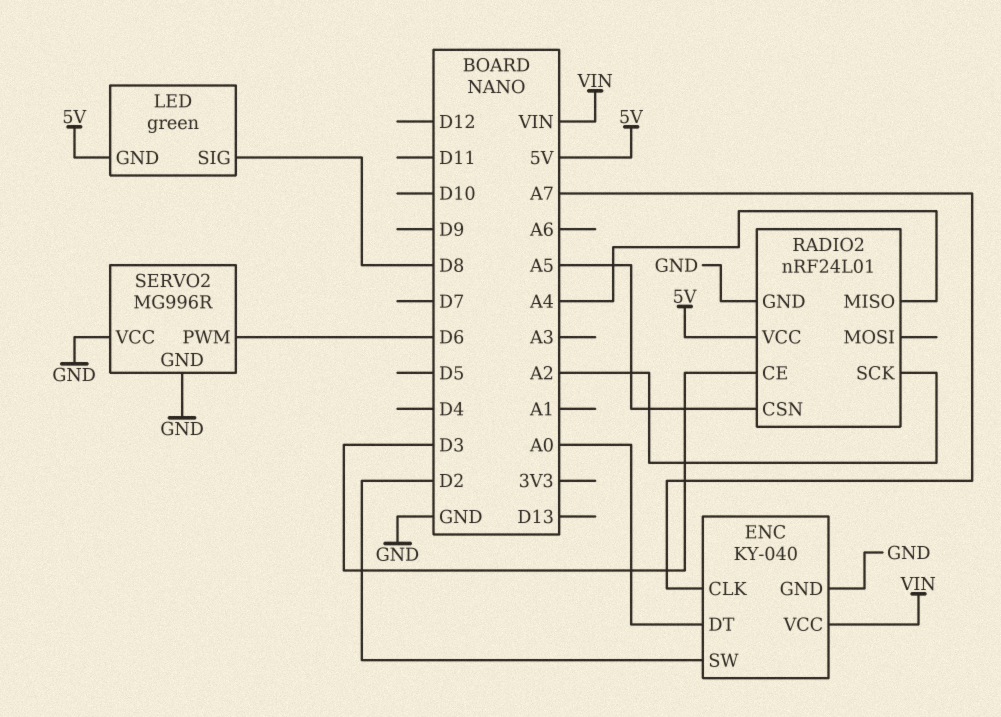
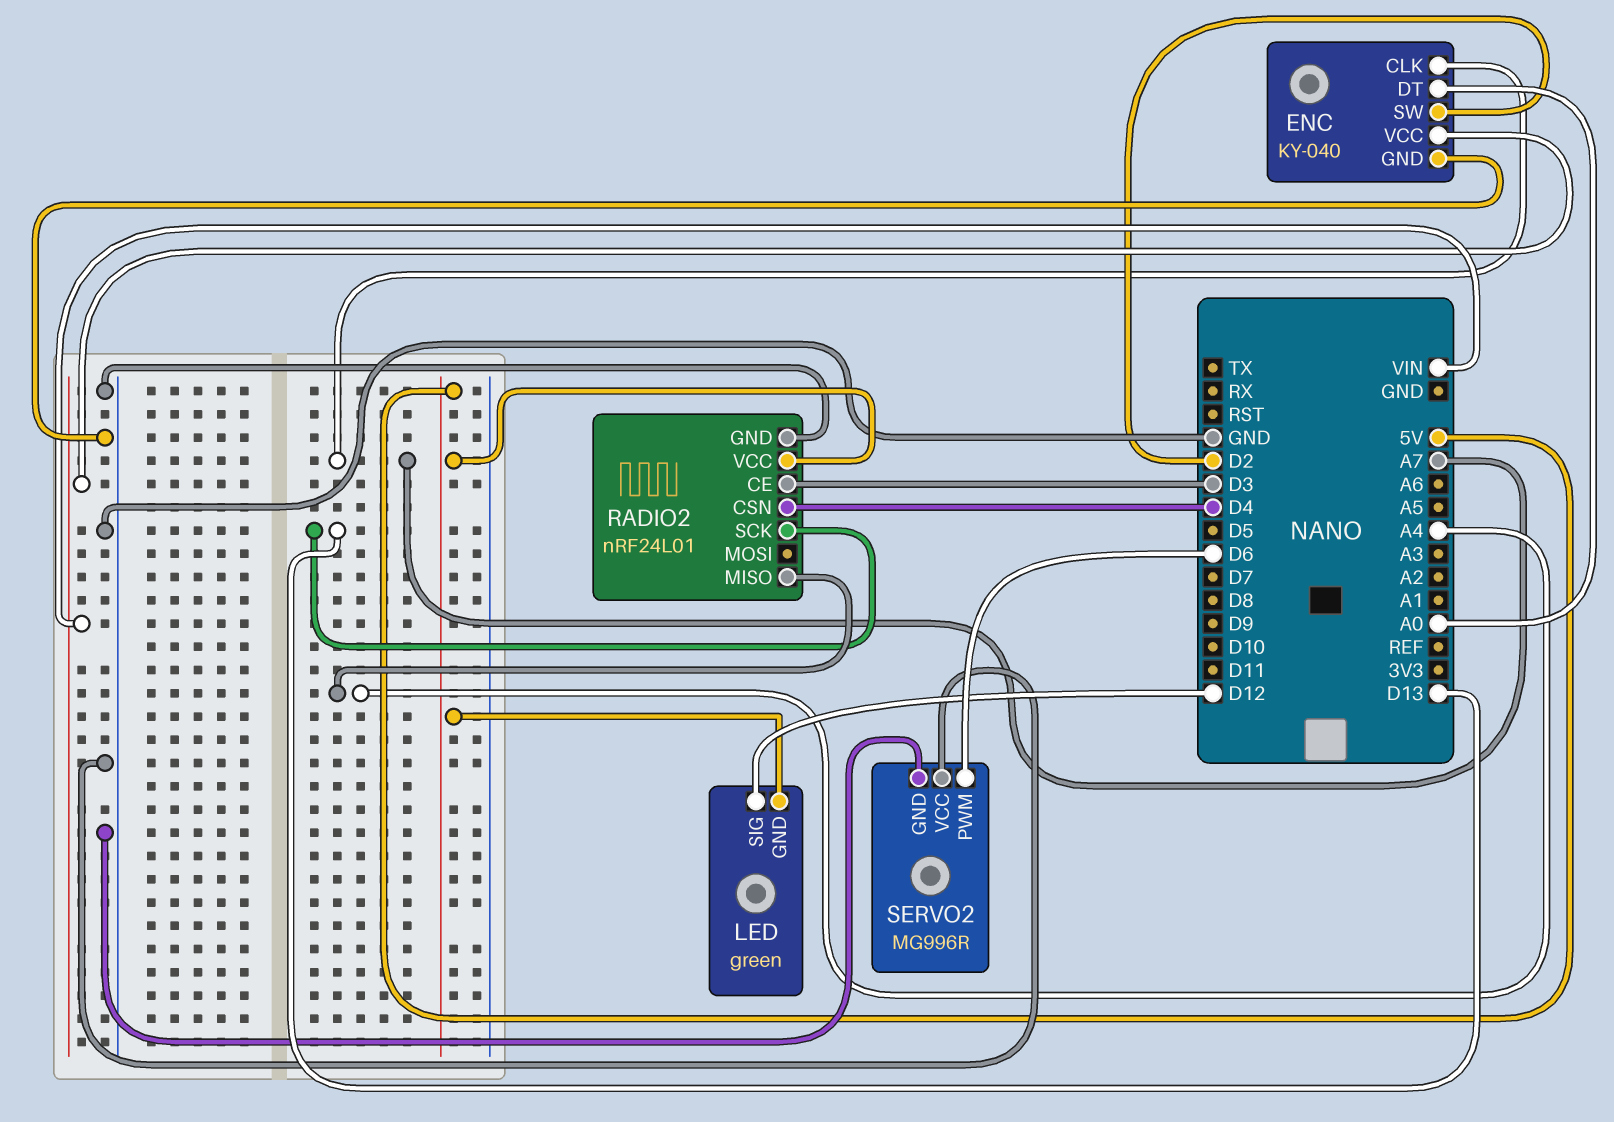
LED pin SIG: D8 -> D12
RADIO2 pin CSN: A5 -> D4
RADIO2 pin SCK: A2 -> D13

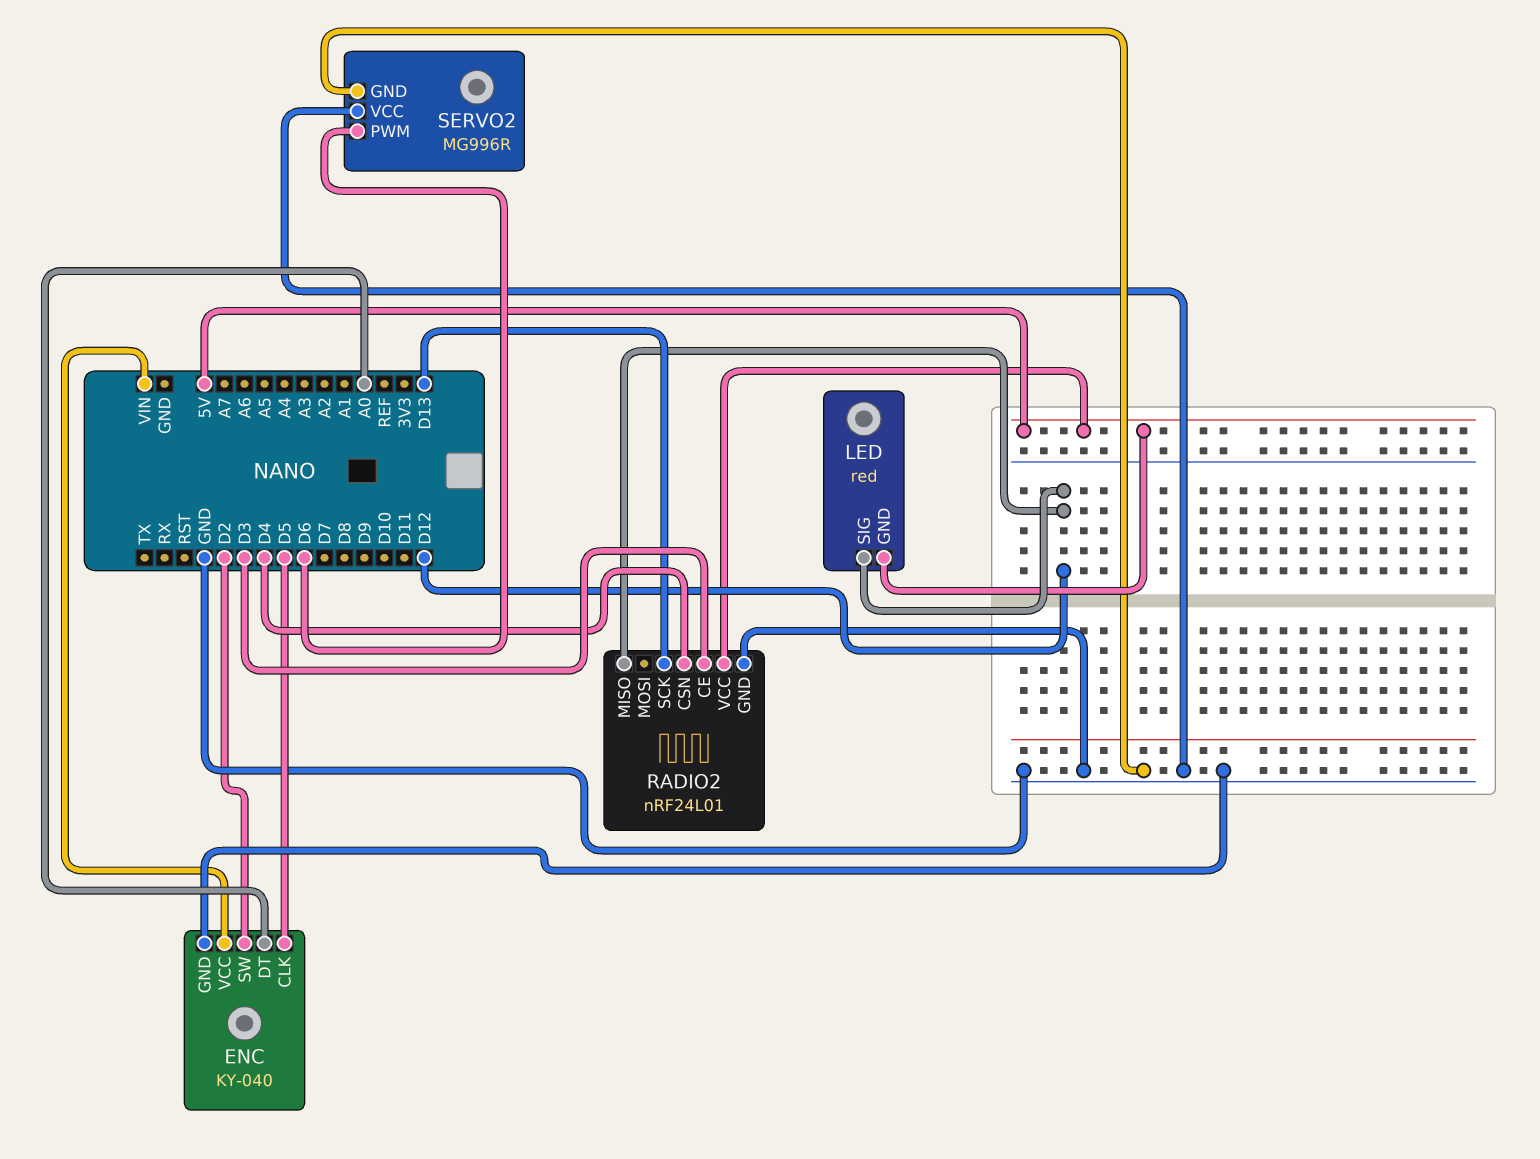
ENC pin CLK: A7 -> D5
LED: green -> red
RADIO2 pin MISO: A4 -> D12

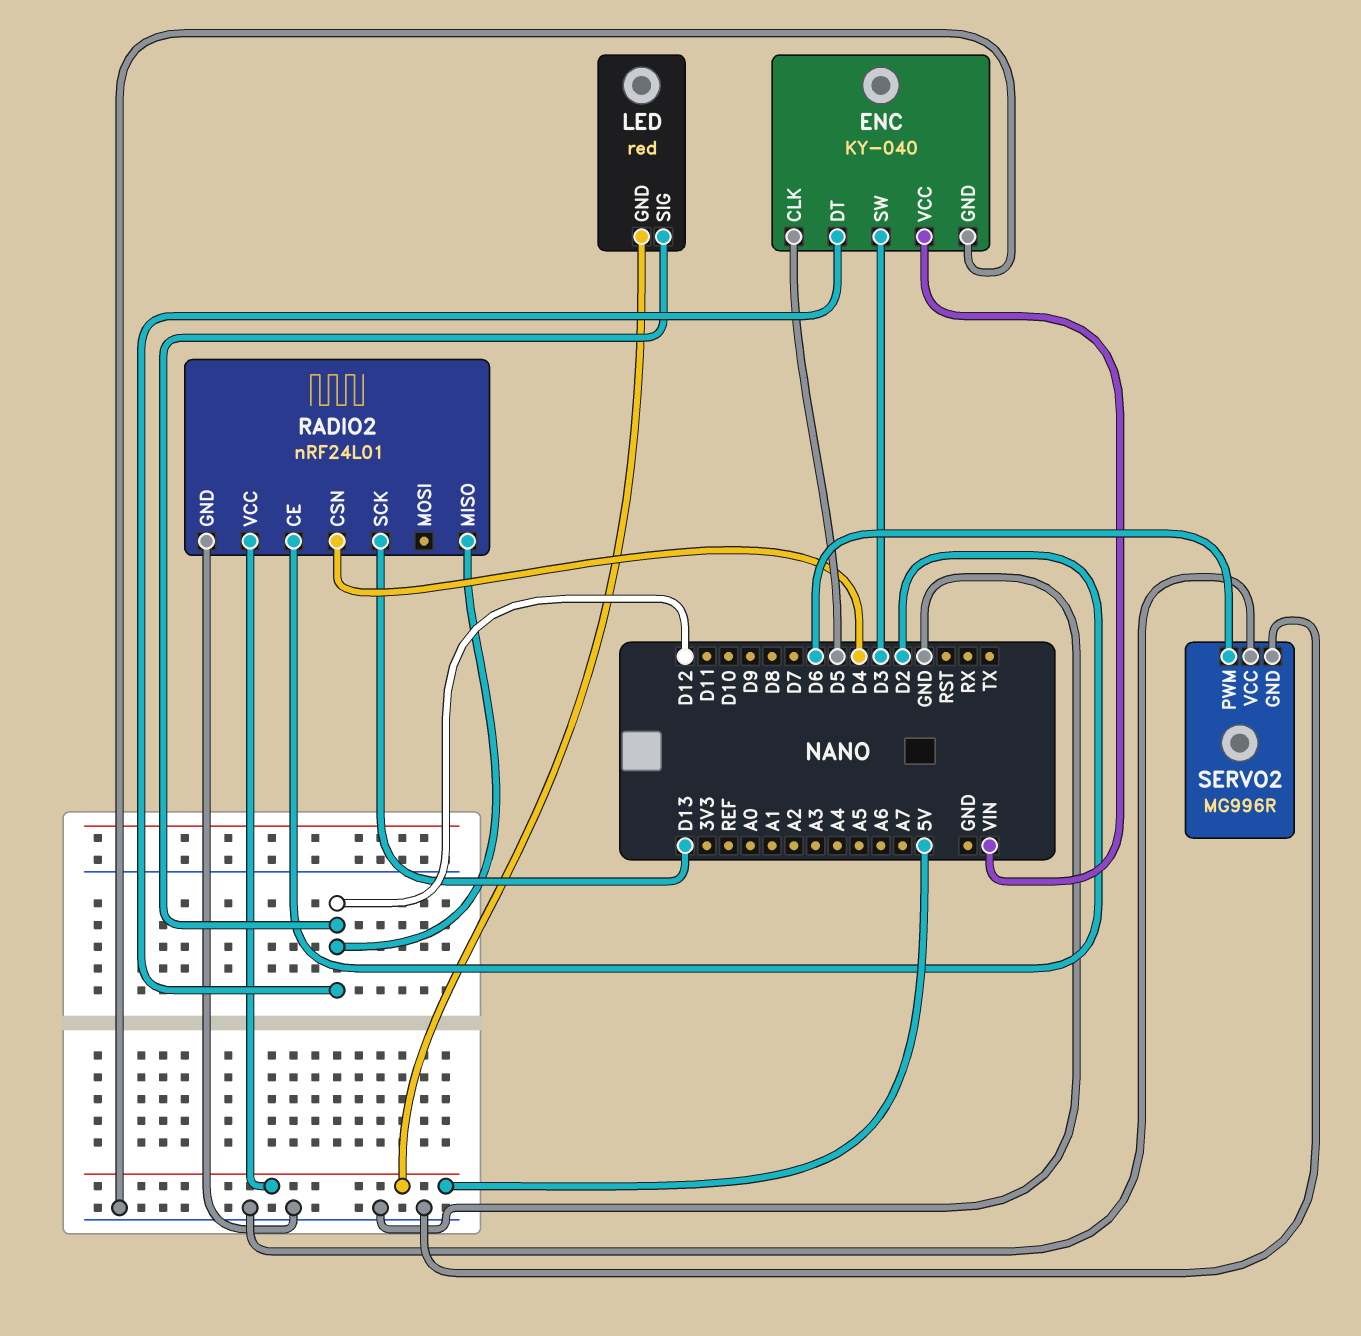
ENC pin DT: A0 -> D12
ENC pin SW: D2 -> D3
RADIO2 pin CE: D3 -> D2

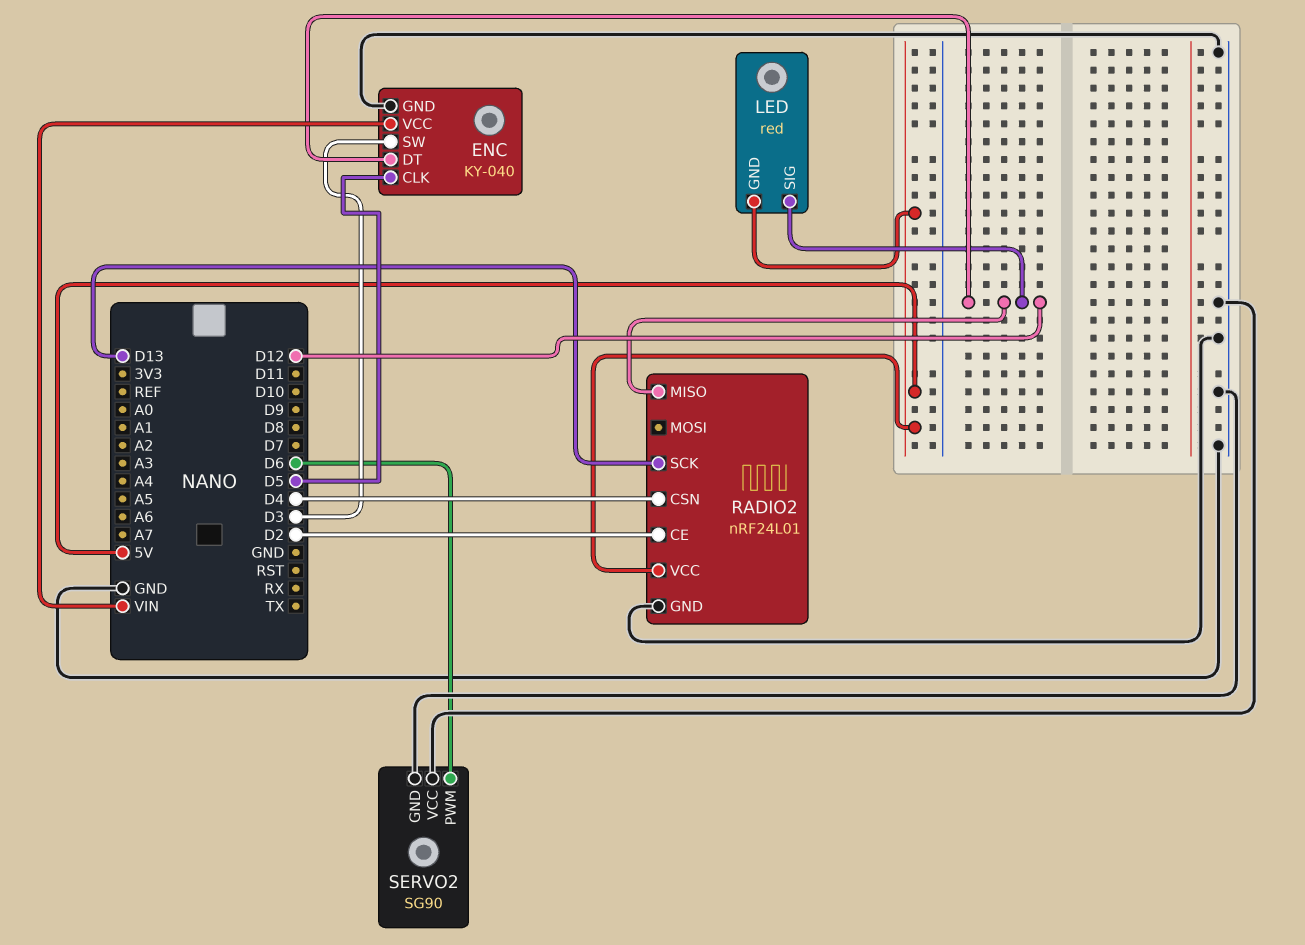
SERVO2: MG996R -> SG90

